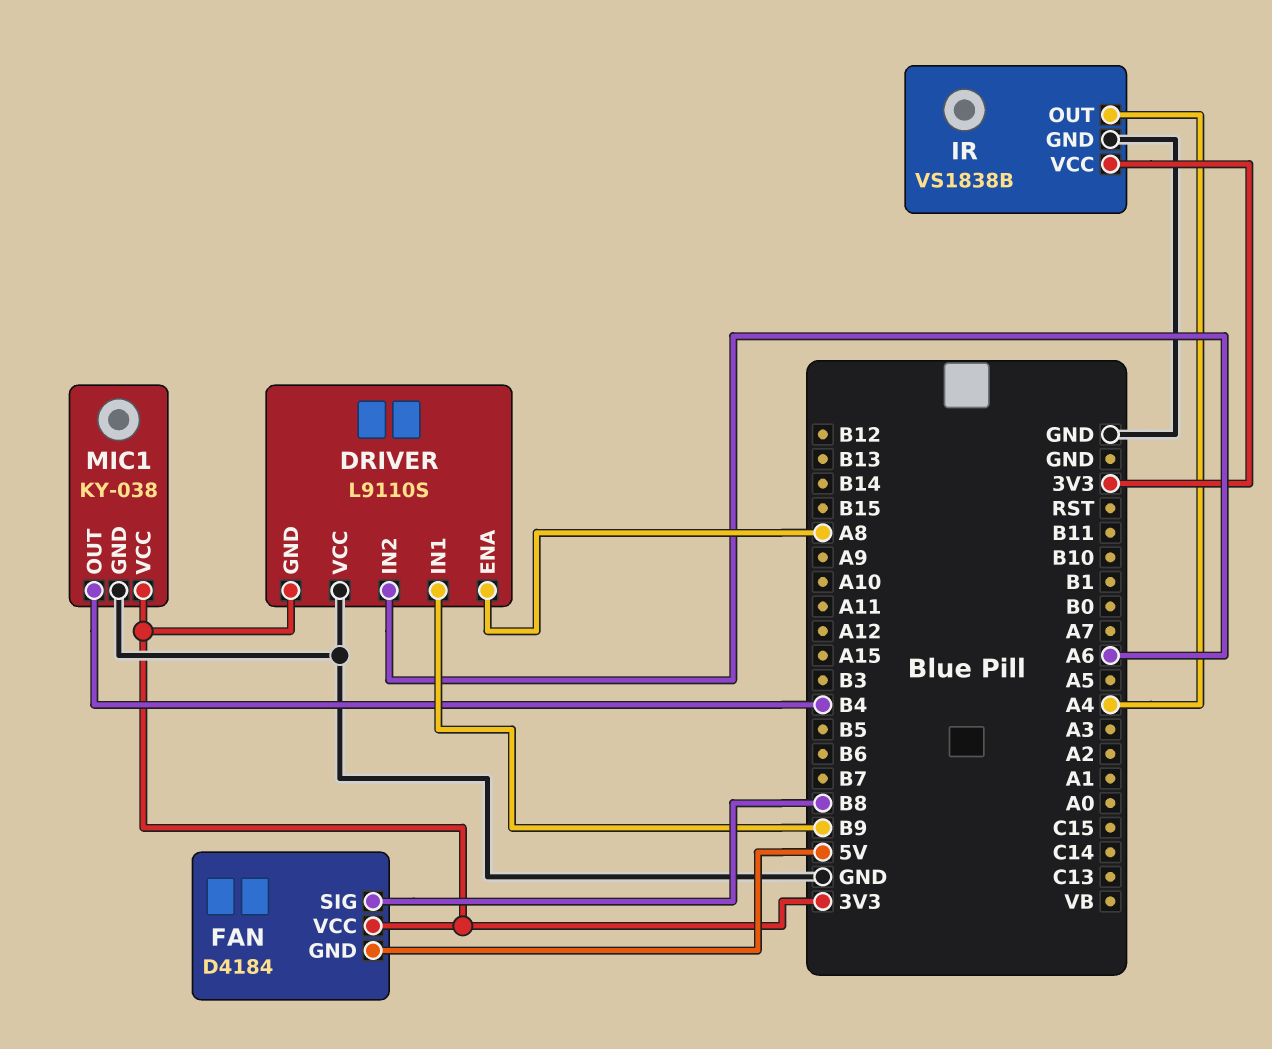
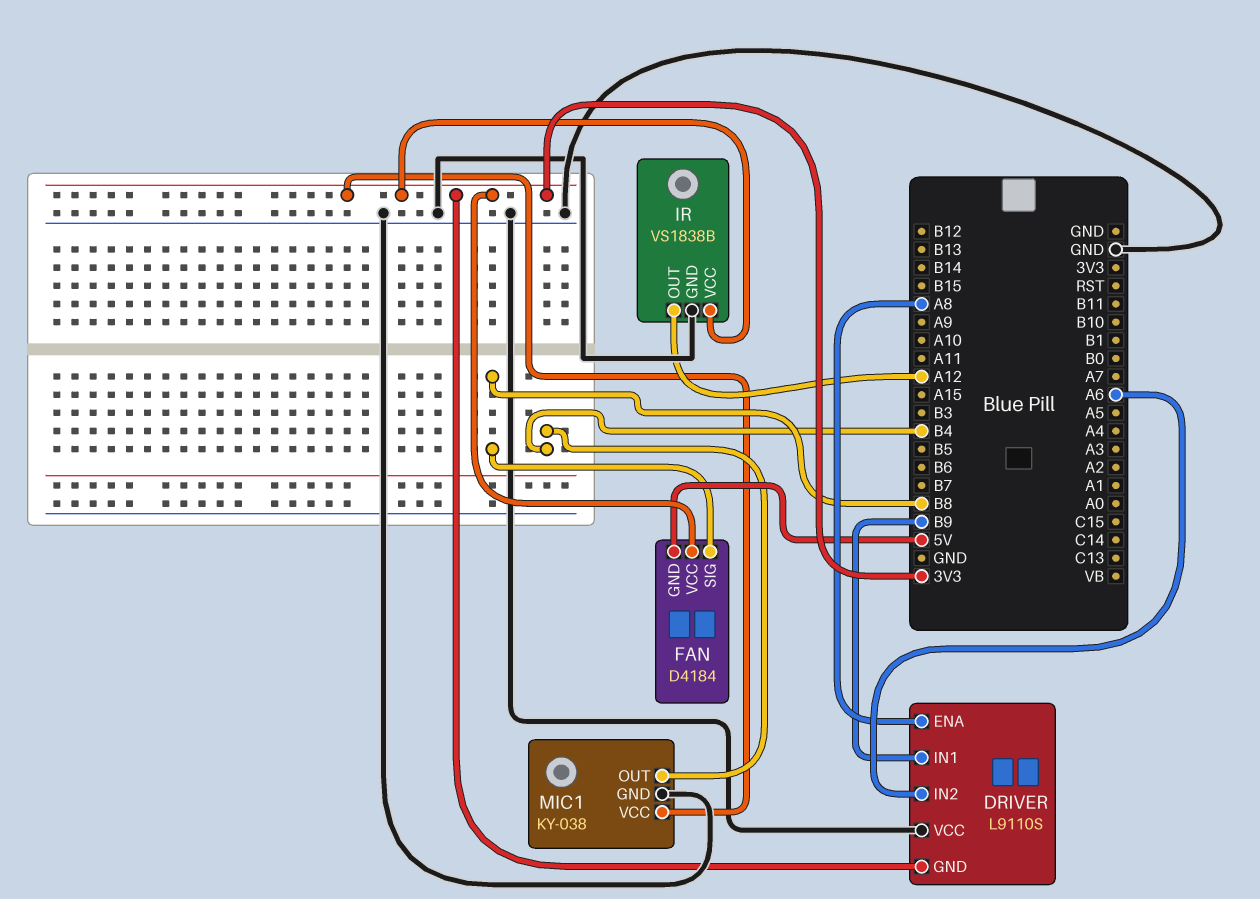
IR pin OUT: A4 -> A12

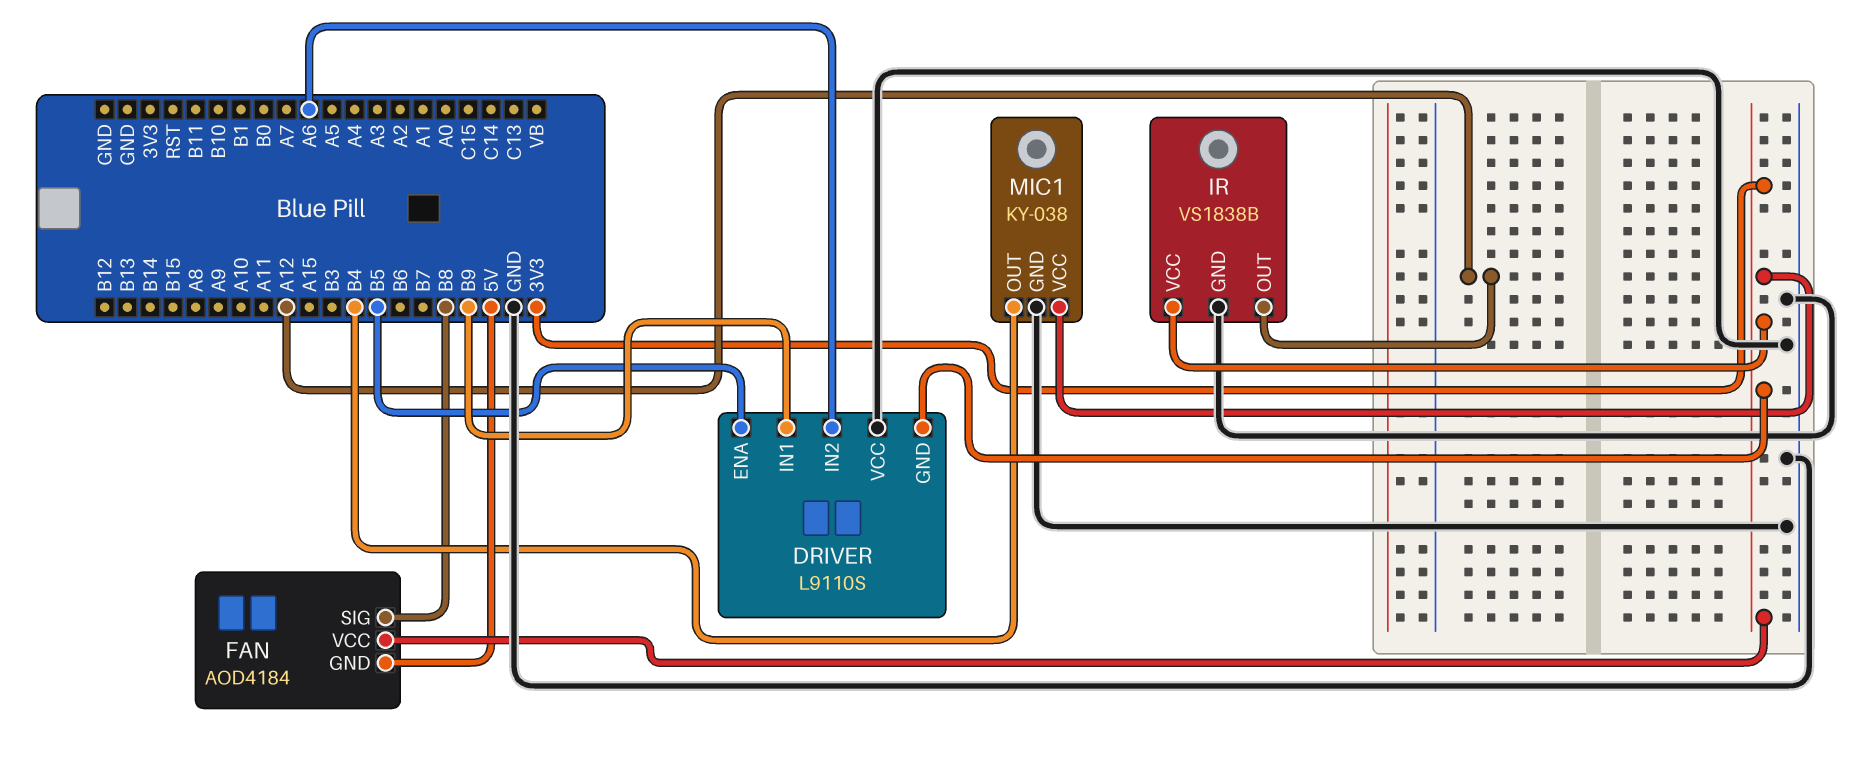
DRIVER pin ENA: A8 -> B5
FAN: D4184 -> AOD4184

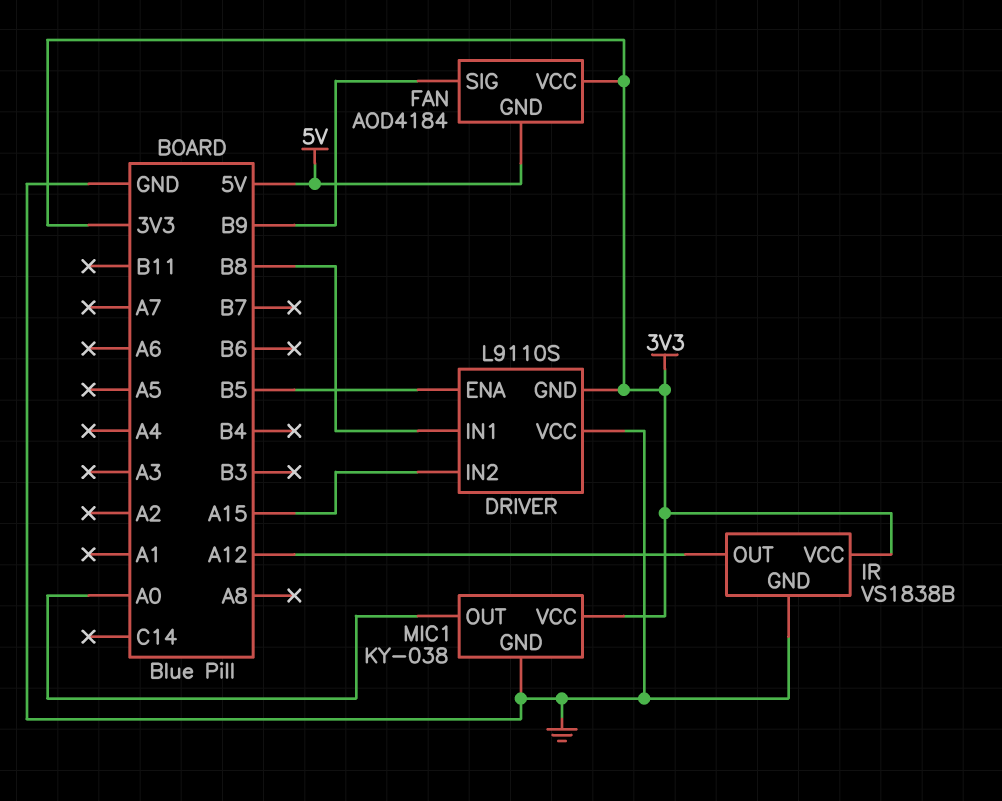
DRIVER pin IN1: B9 -> B8
DRIVER pin IN2: A6 -> A15
FAN pin SIG: B8 -> B9
MIC1 pin OUT: B4 -> A0

